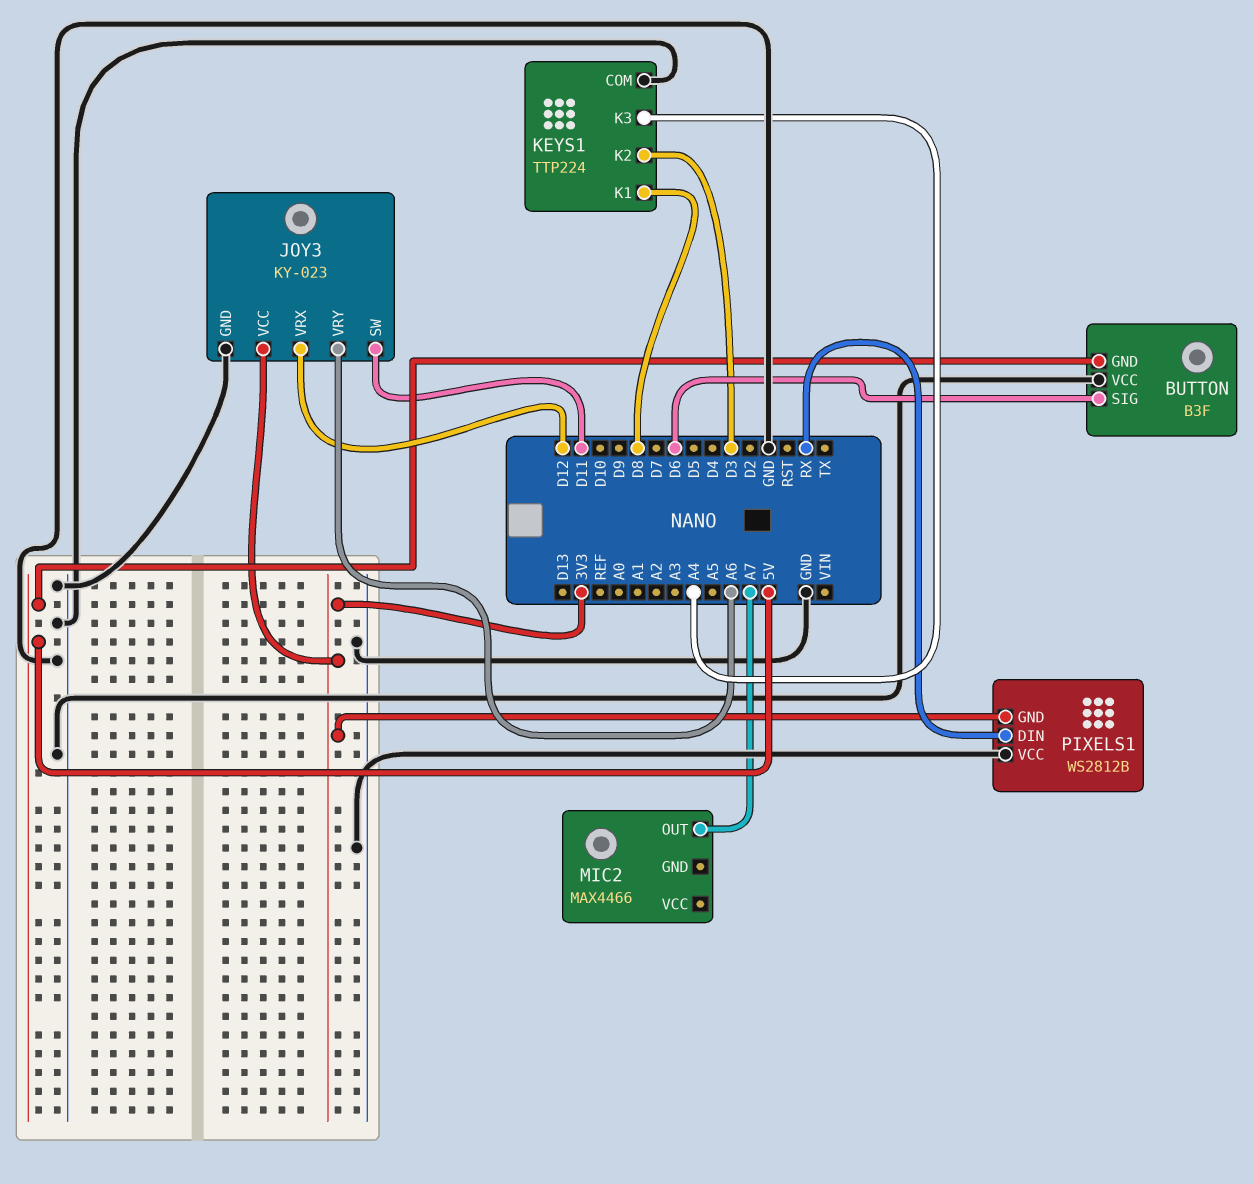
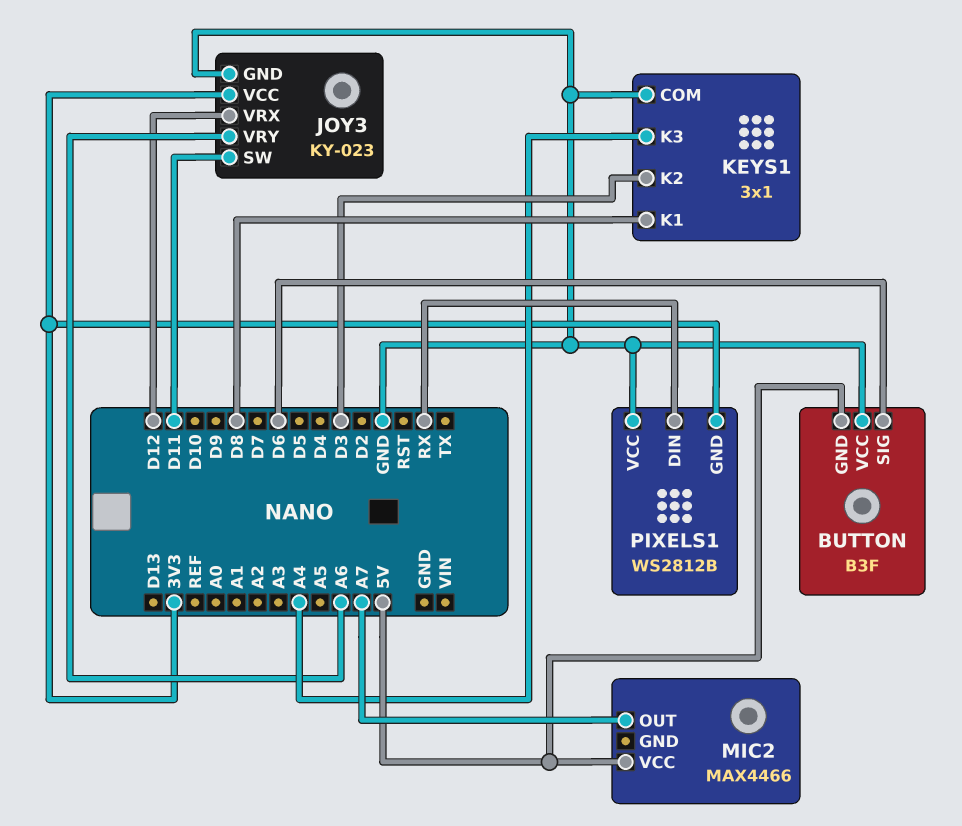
KEYS1: TTP224 -> 3x1
MIC2 pin VCC: none -> 5V

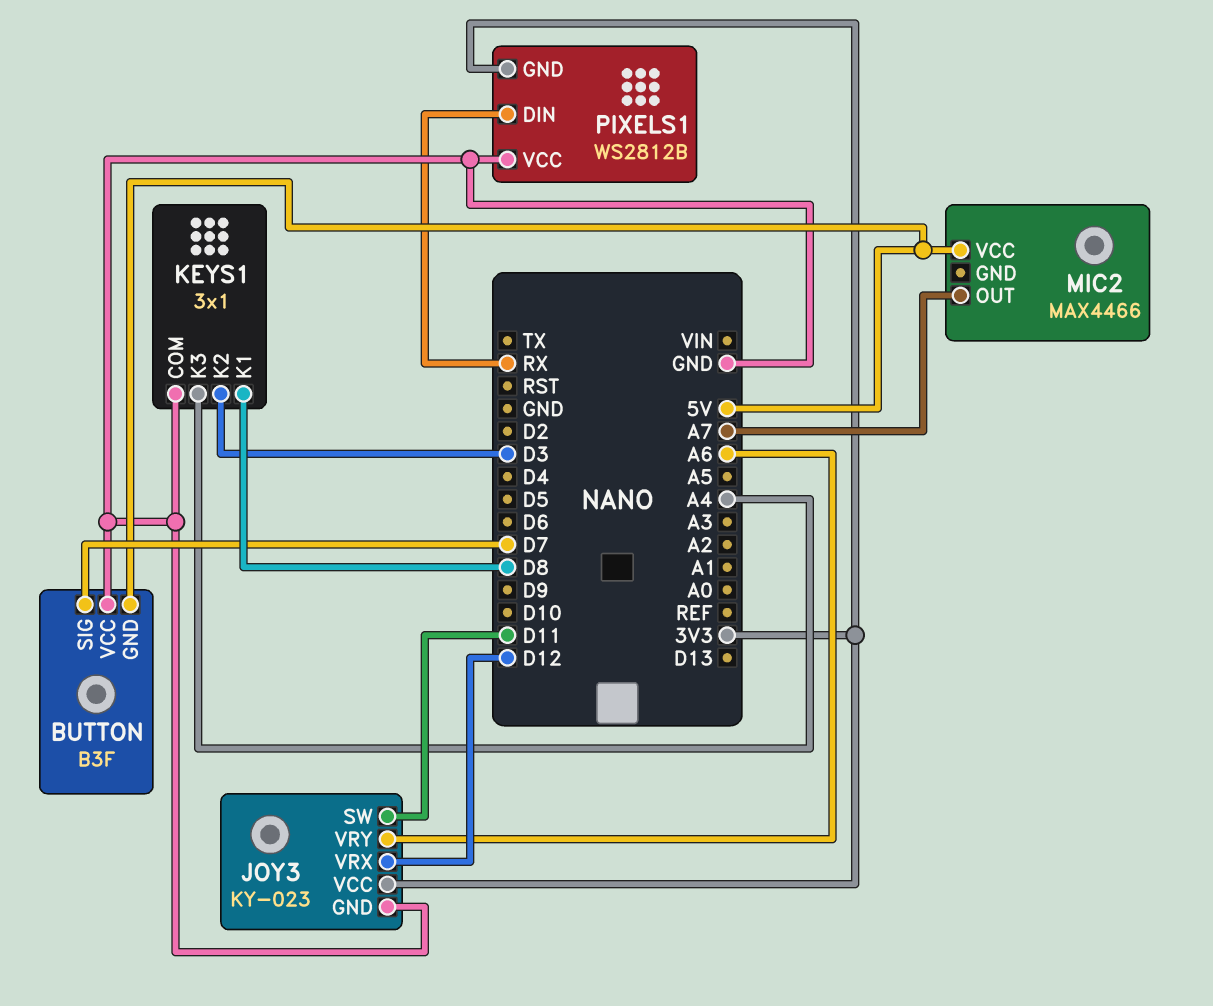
BUTTON pin SIG: D6 -> D7

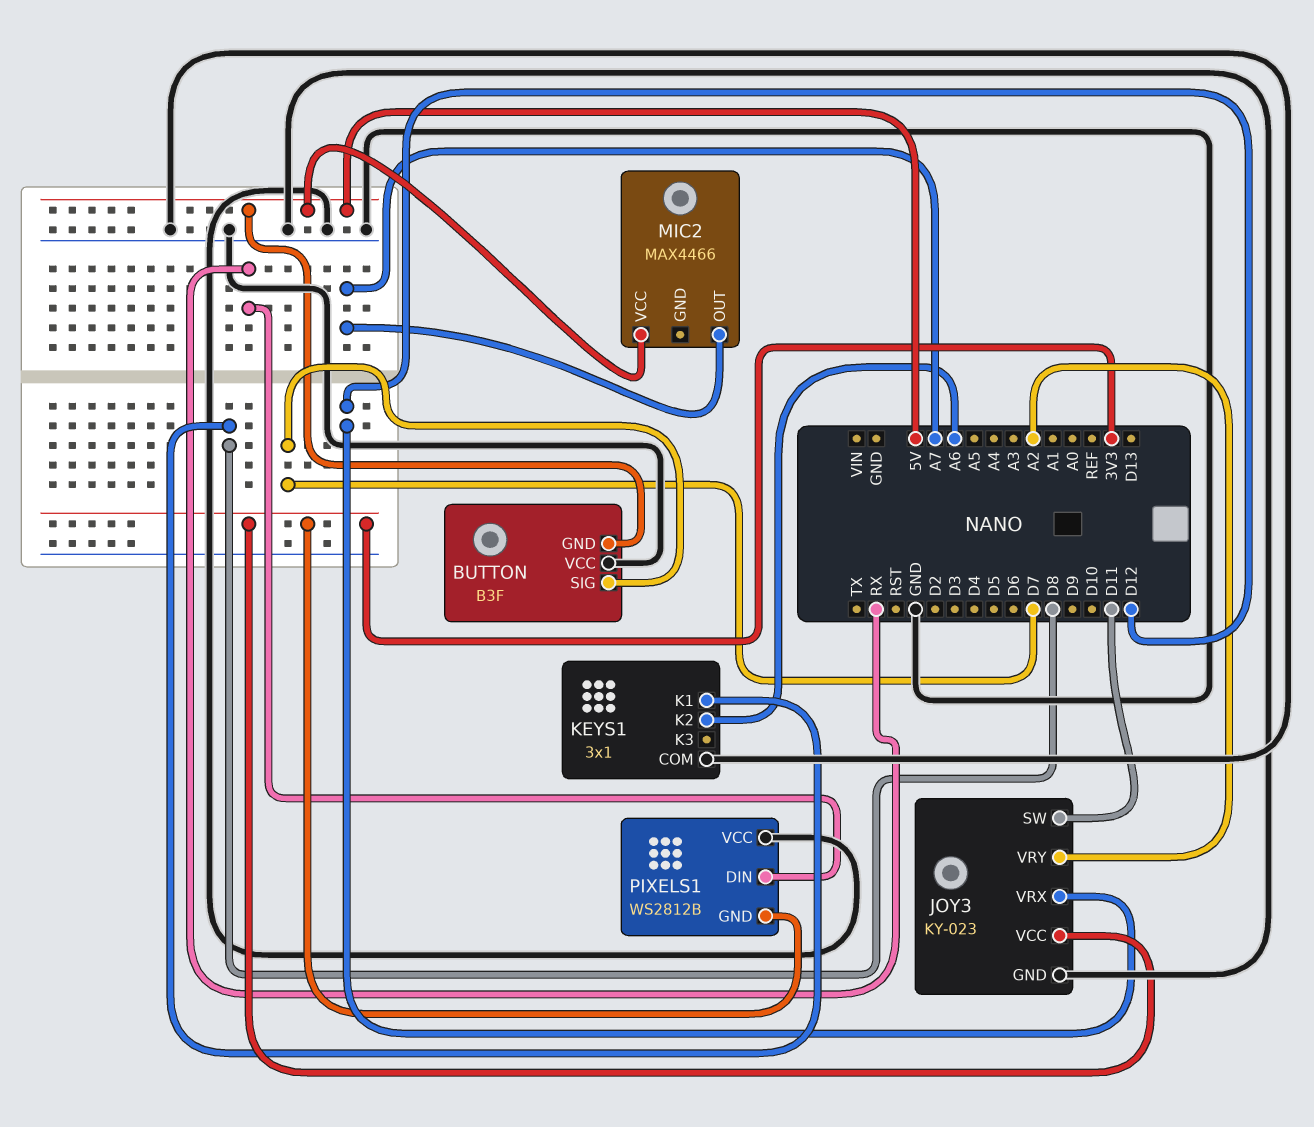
JOY3 pin VRY: A6 -> A2
KEYS1 pin K2: D3 -> A6
KEYS1 pin K3: A4 -> none

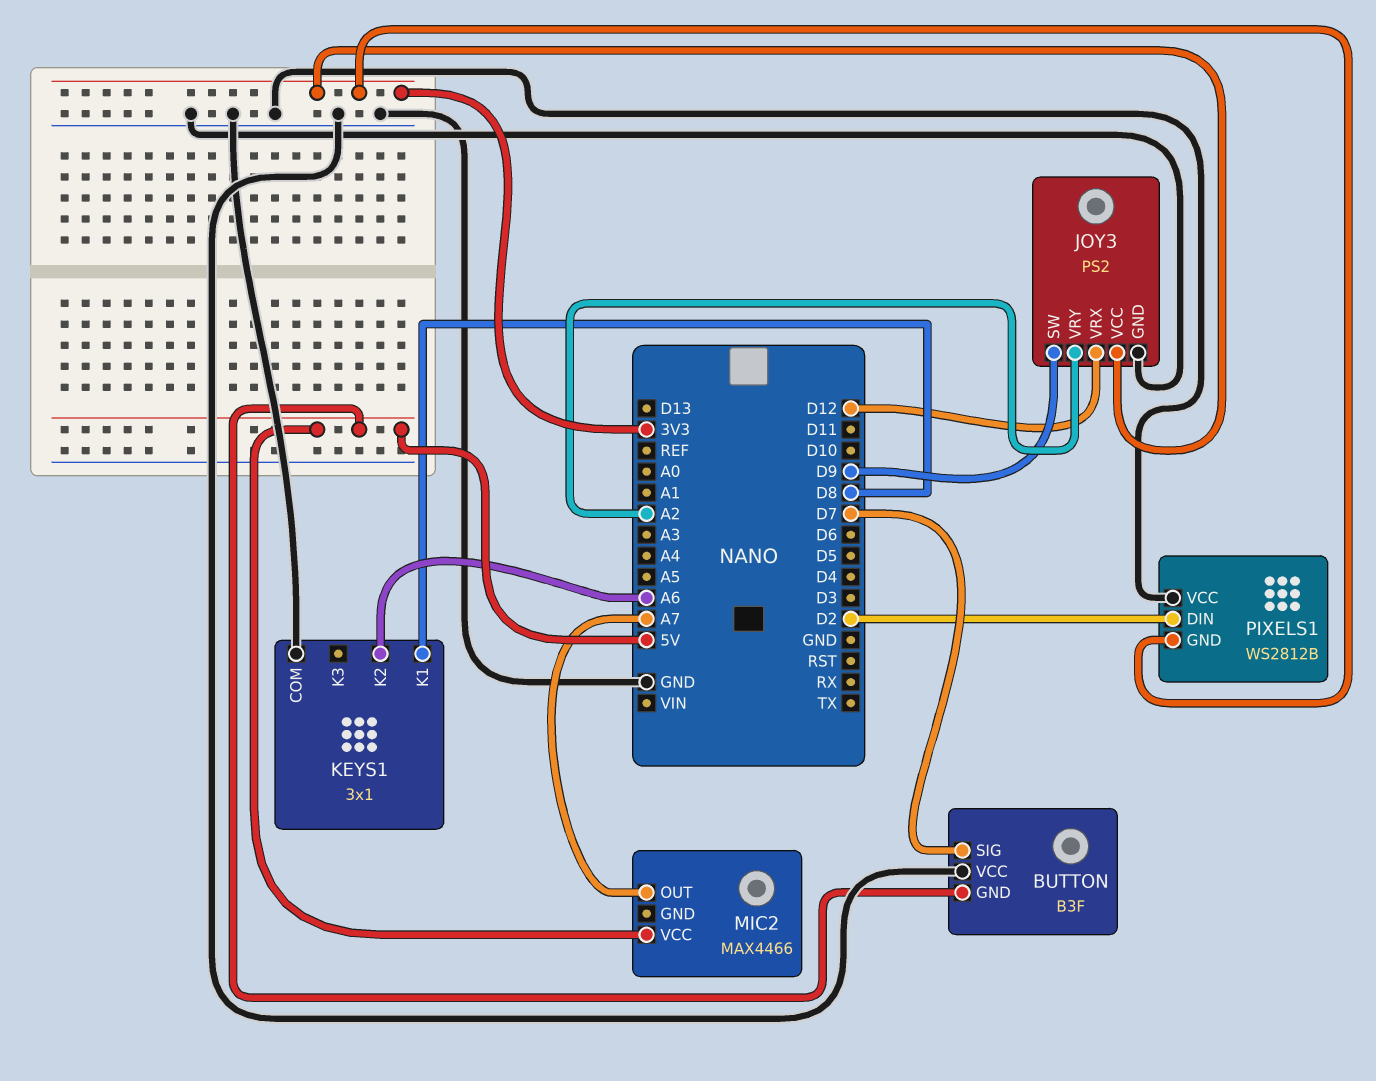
JOY3: KY-023 -> PS2
JOY3 pin SW: D11 -> D9
PIXELS1 pin DIN: RX -> D2

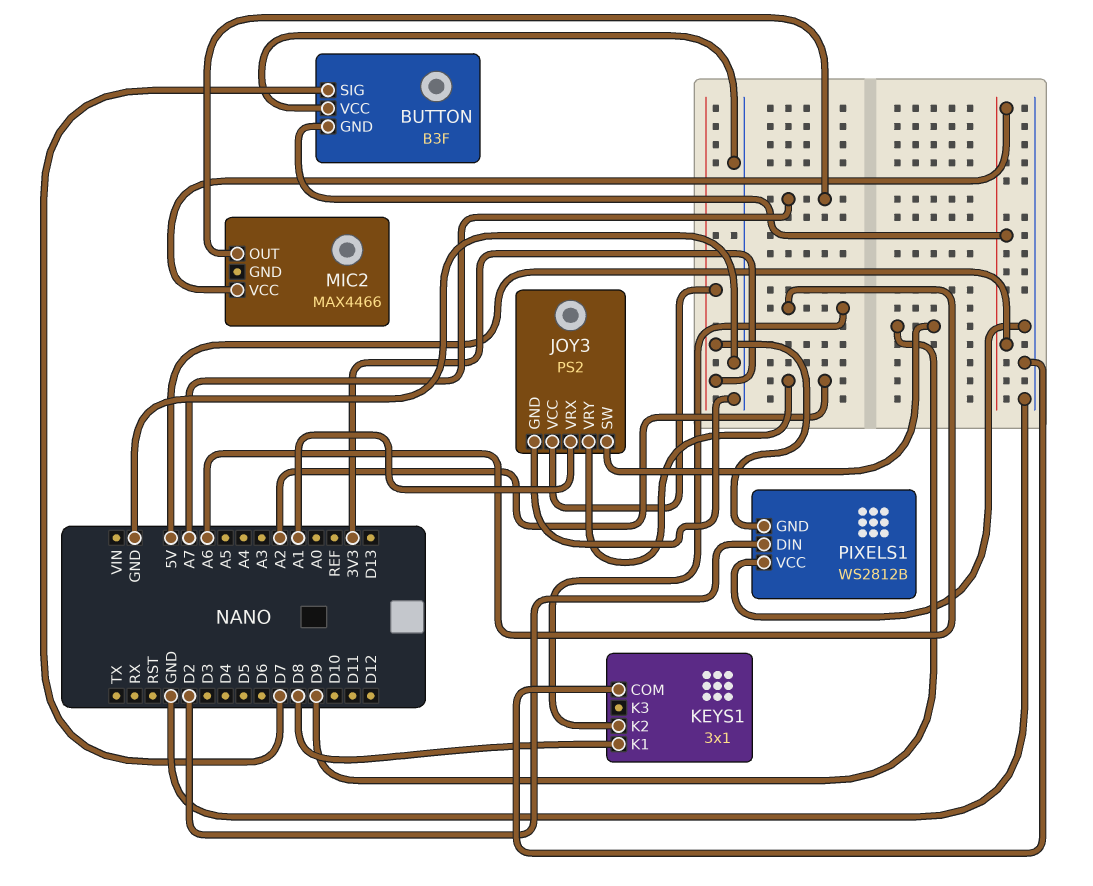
JOY3 pin VRX: D12 -> A1

